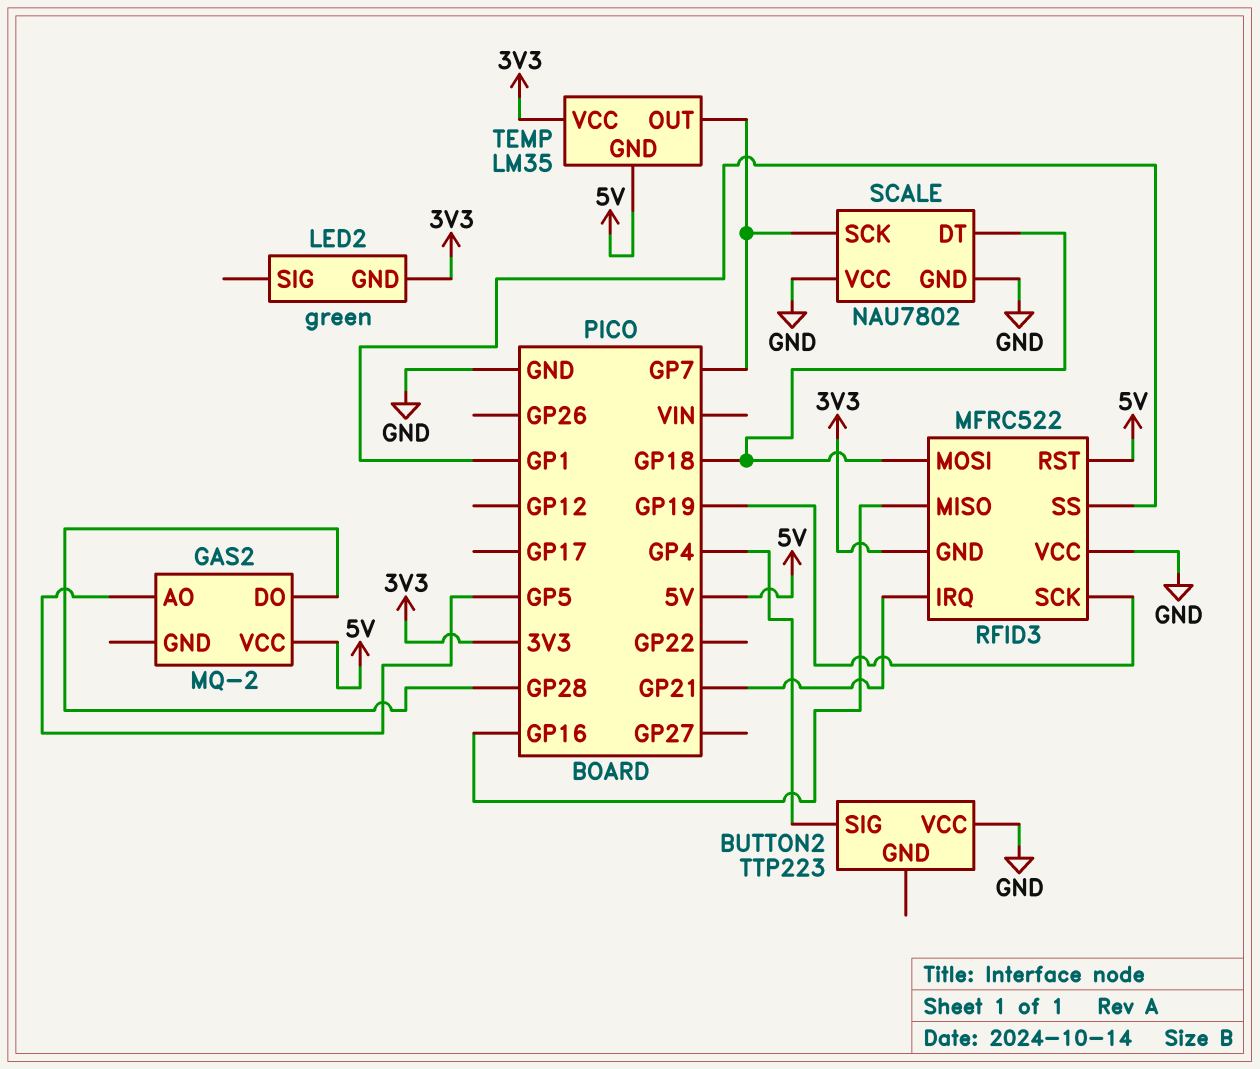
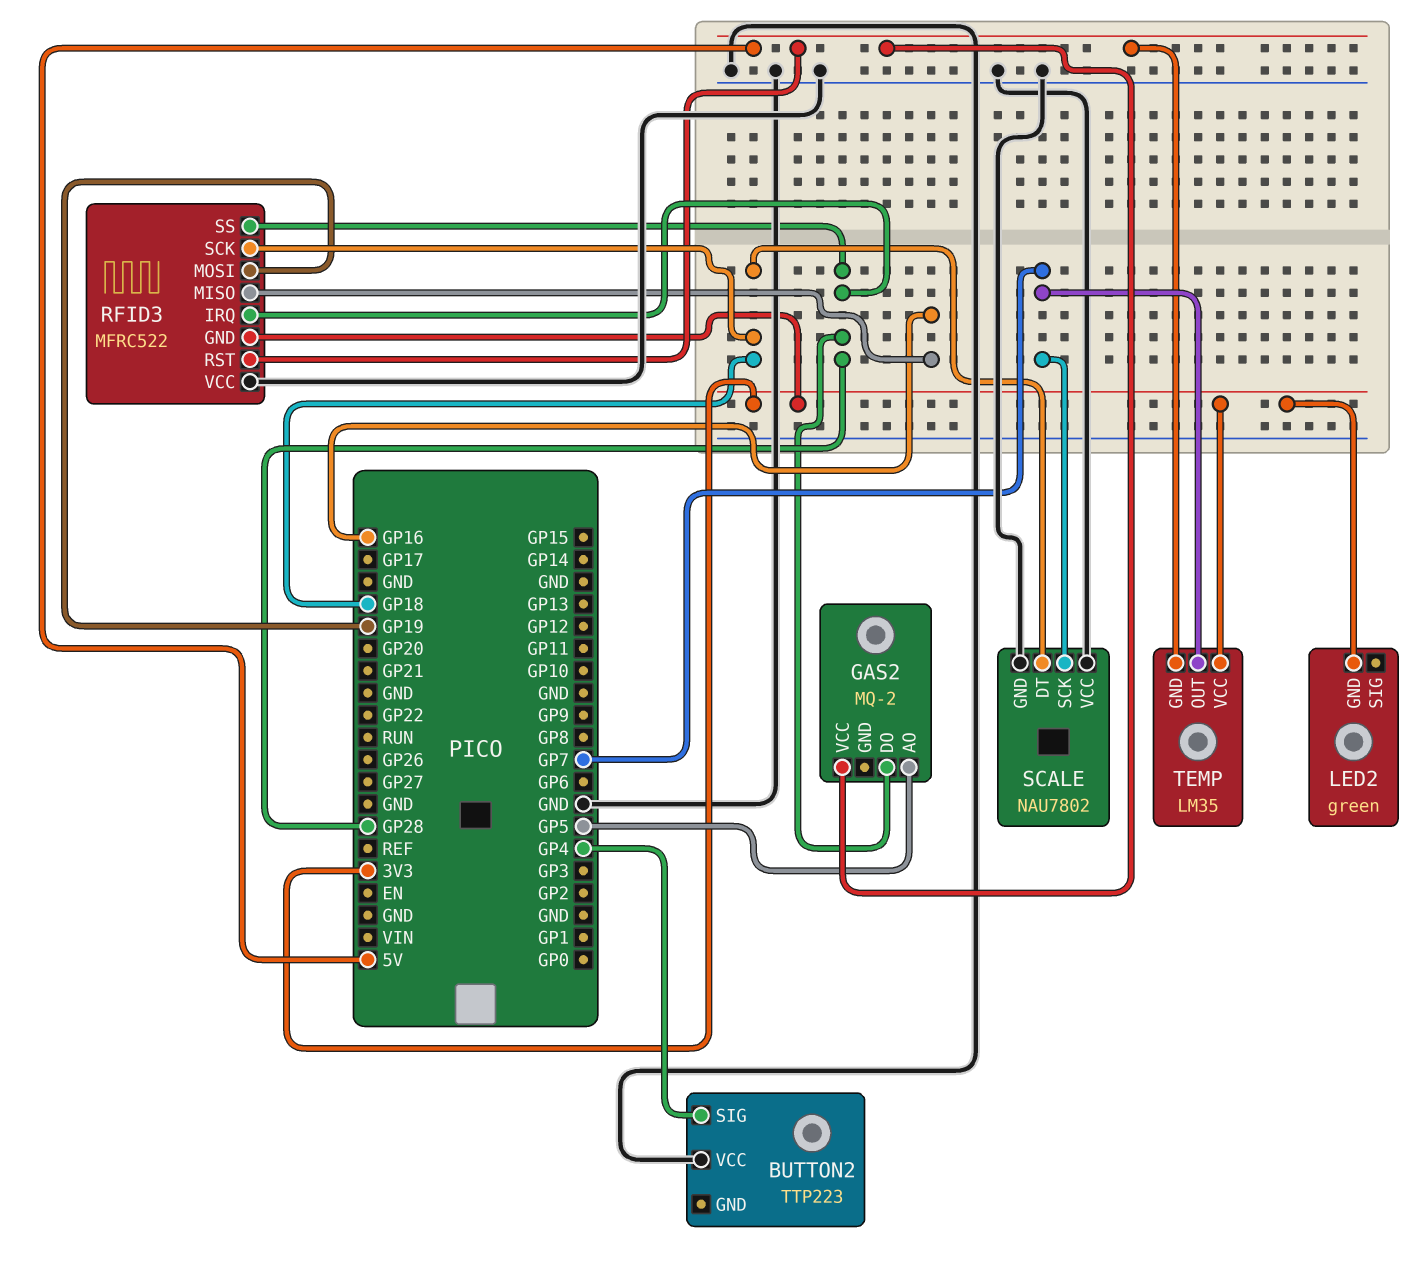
RFID3 pin IRQ: GP21 -> GP28
RFID3 pin MOSI: GP18 -> GP19
RFID3 pin SCK: GP19 -> GP18
RFID3 pin SS: GP1 -> GP28

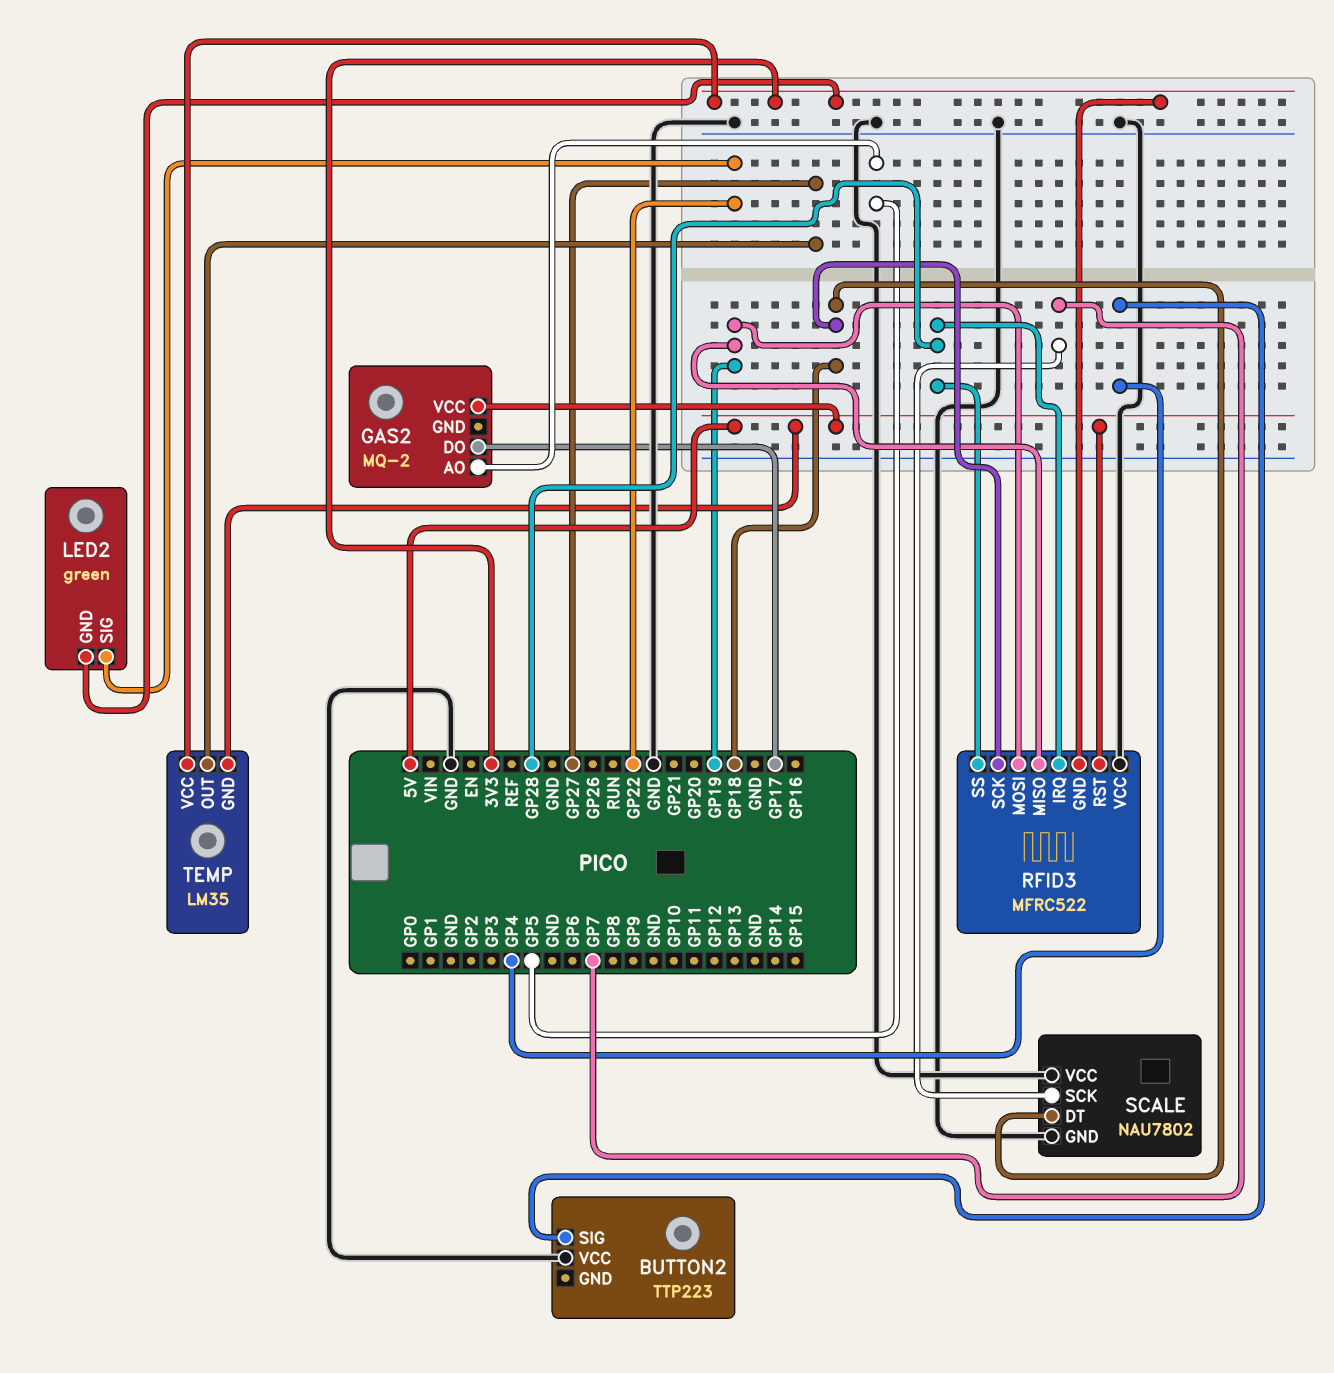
GAS2 pin DO: GP28 -> GP17
LED2 pin SIG: none -> GP22
RFID3 pin MISO: GP16 -> GP19
TEMP pin OUT: GP7 -> GP27

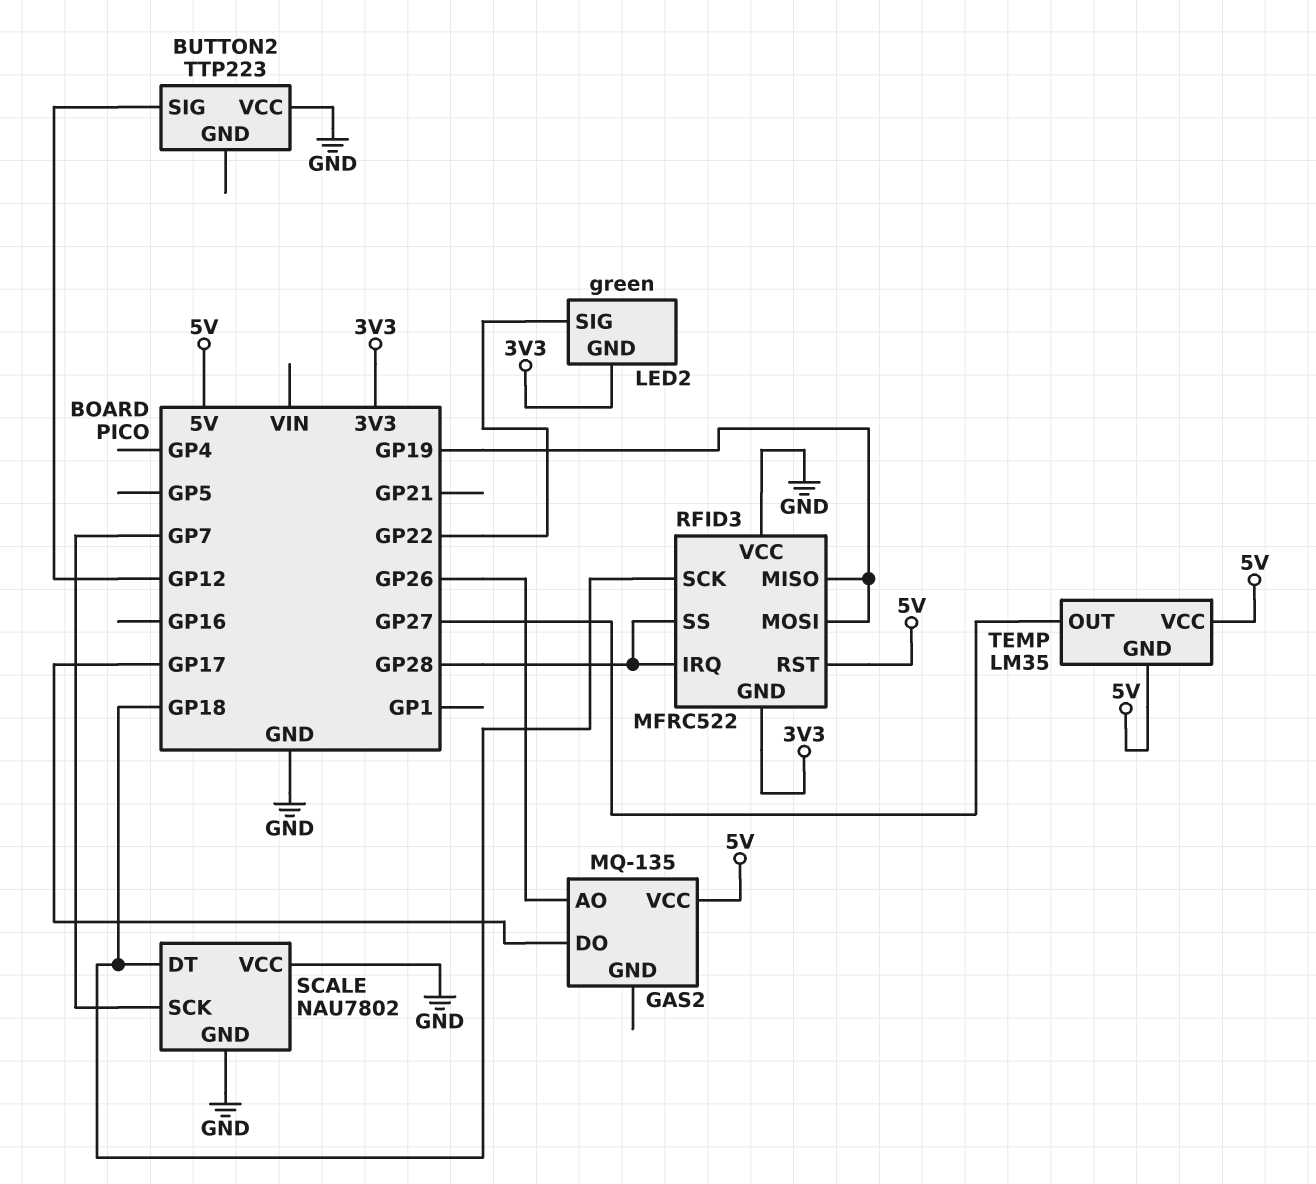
BUTTON2 pin SIG: GP4 -> GP12
GAS2: MQ-2 -> MQ-135
GAS2 pin AO: GP5 -> GP26
TEMP pin VCC: 3V3 -> 5V

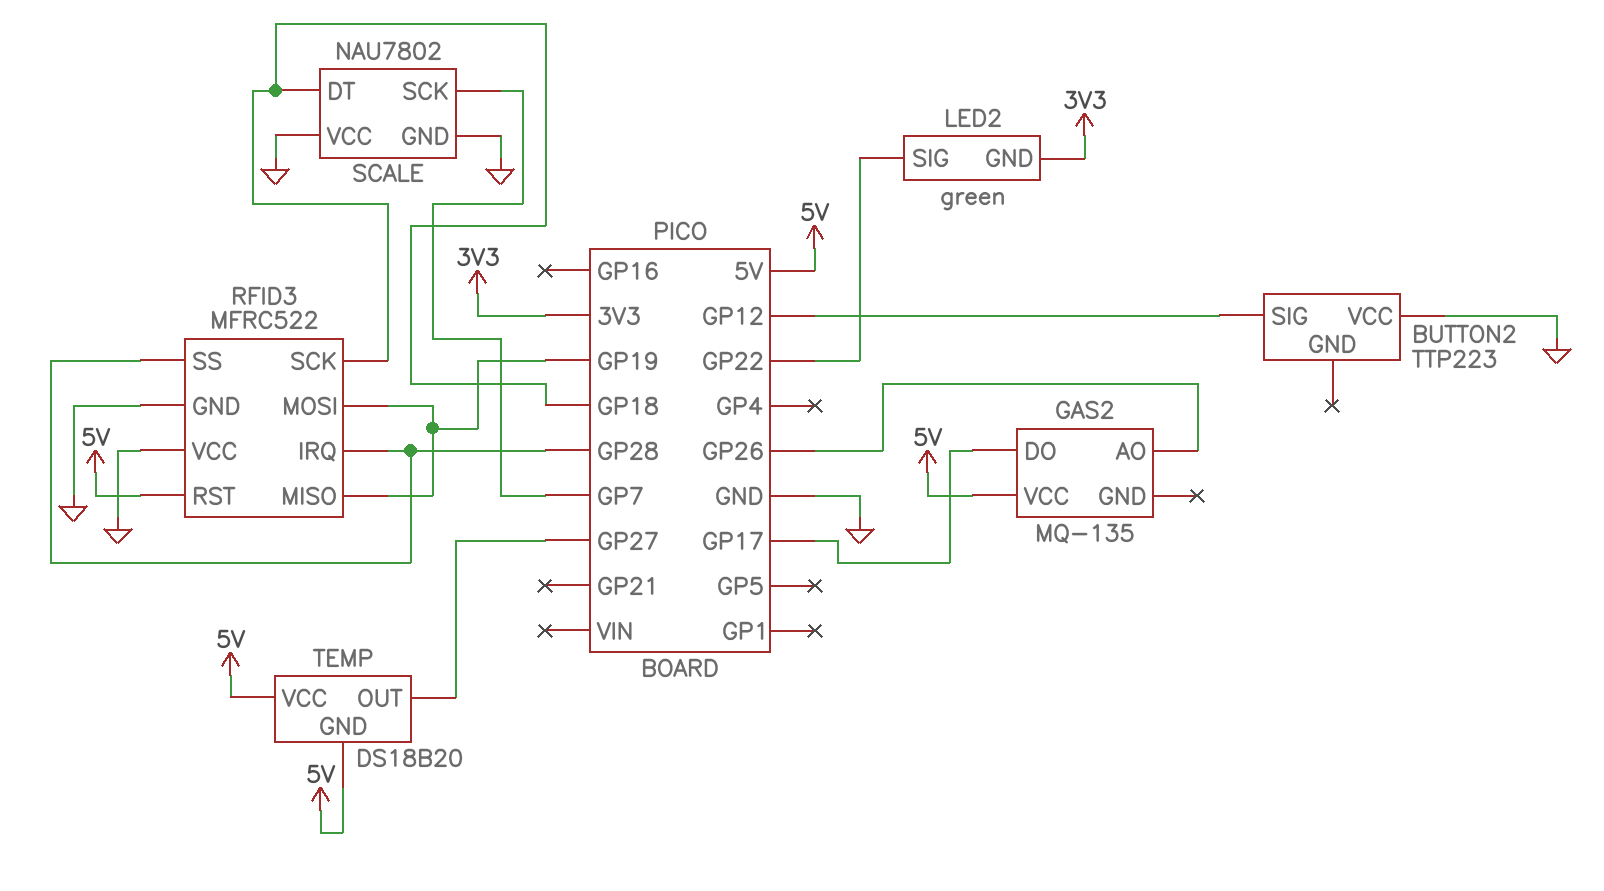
RFID3 pin GND: 3V3 -> GND
TEMP: LM35 -> DS18B20

